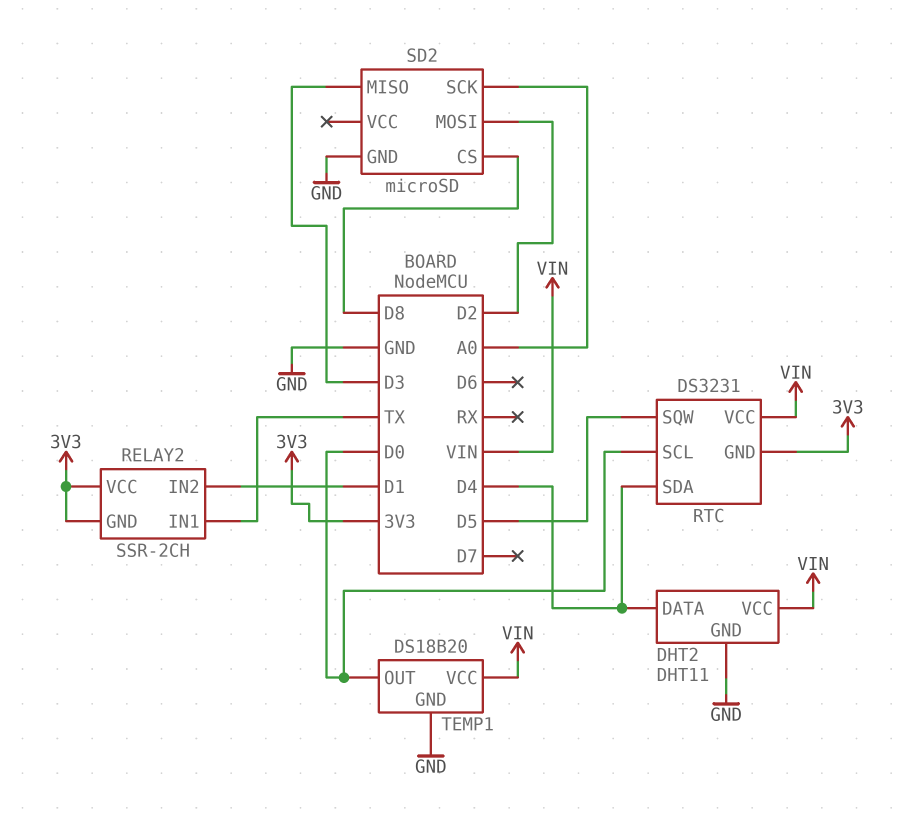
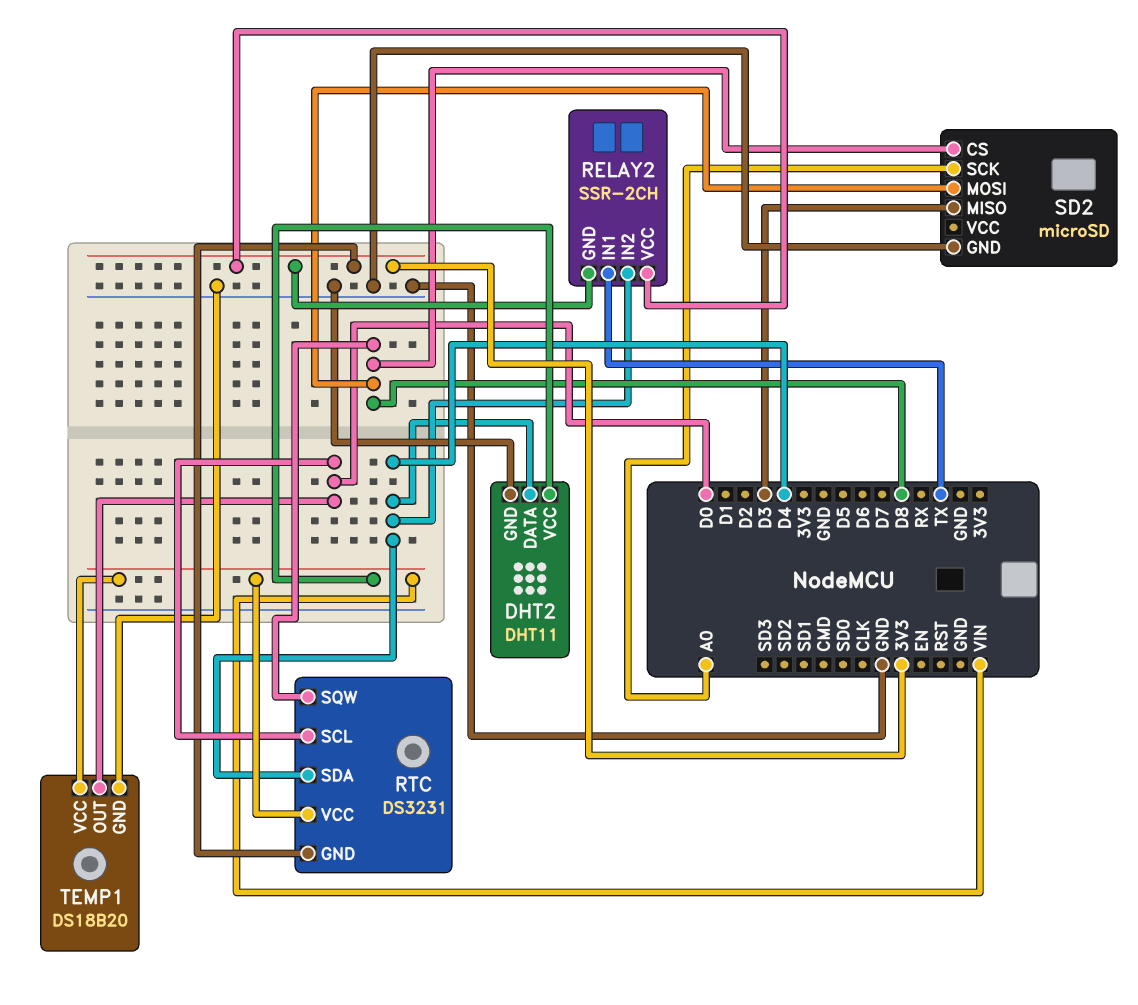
RELAY2 pin IN2: D1 -> D4
RTC pin SQW: D5 -> D8
SD2 pin MOSI: D2 -> D8

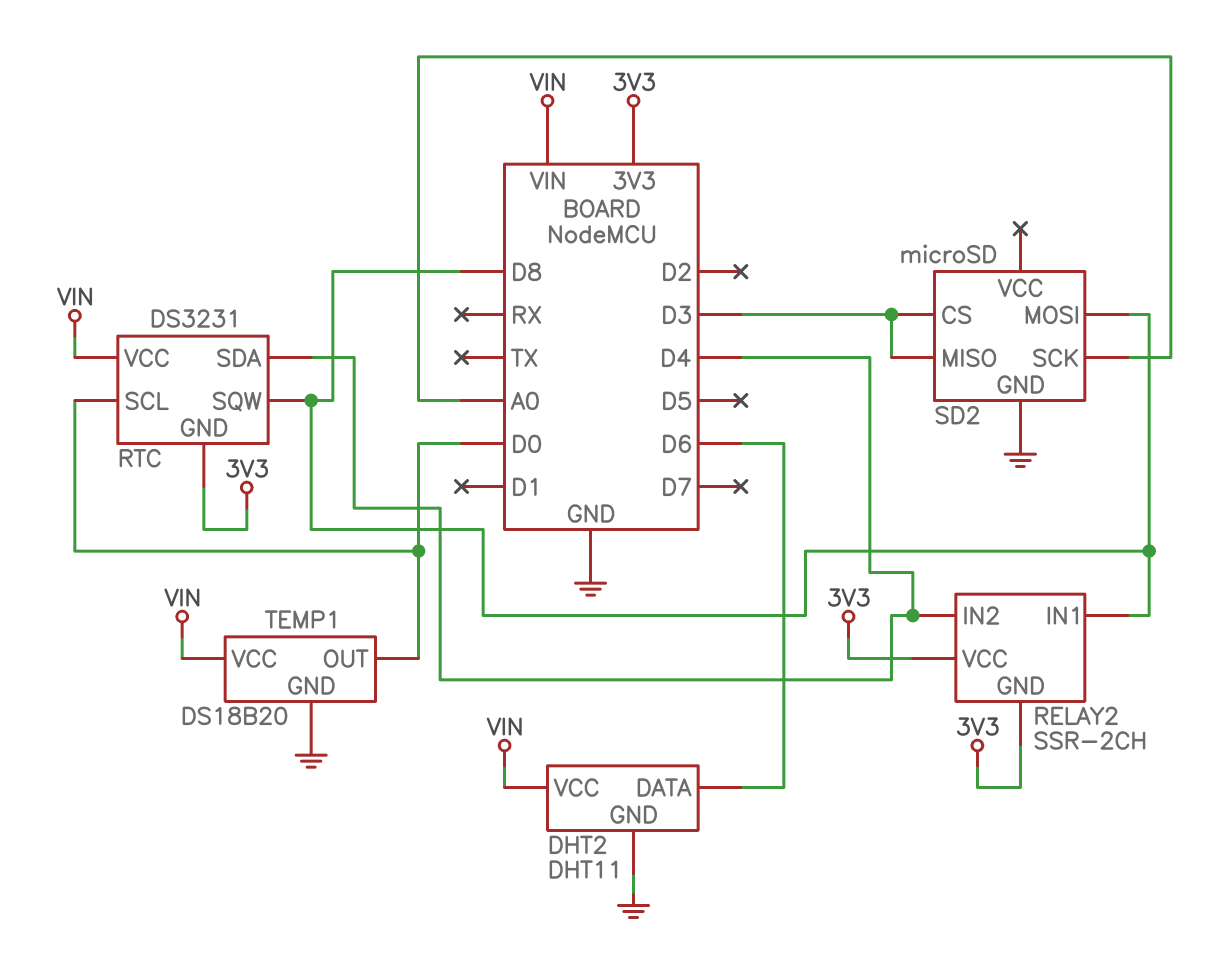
DHT2 pin DATA: D4 -> D6
RELAY2 pin IN1: TX -> D8
SD2 pin CS: D8 -> D3

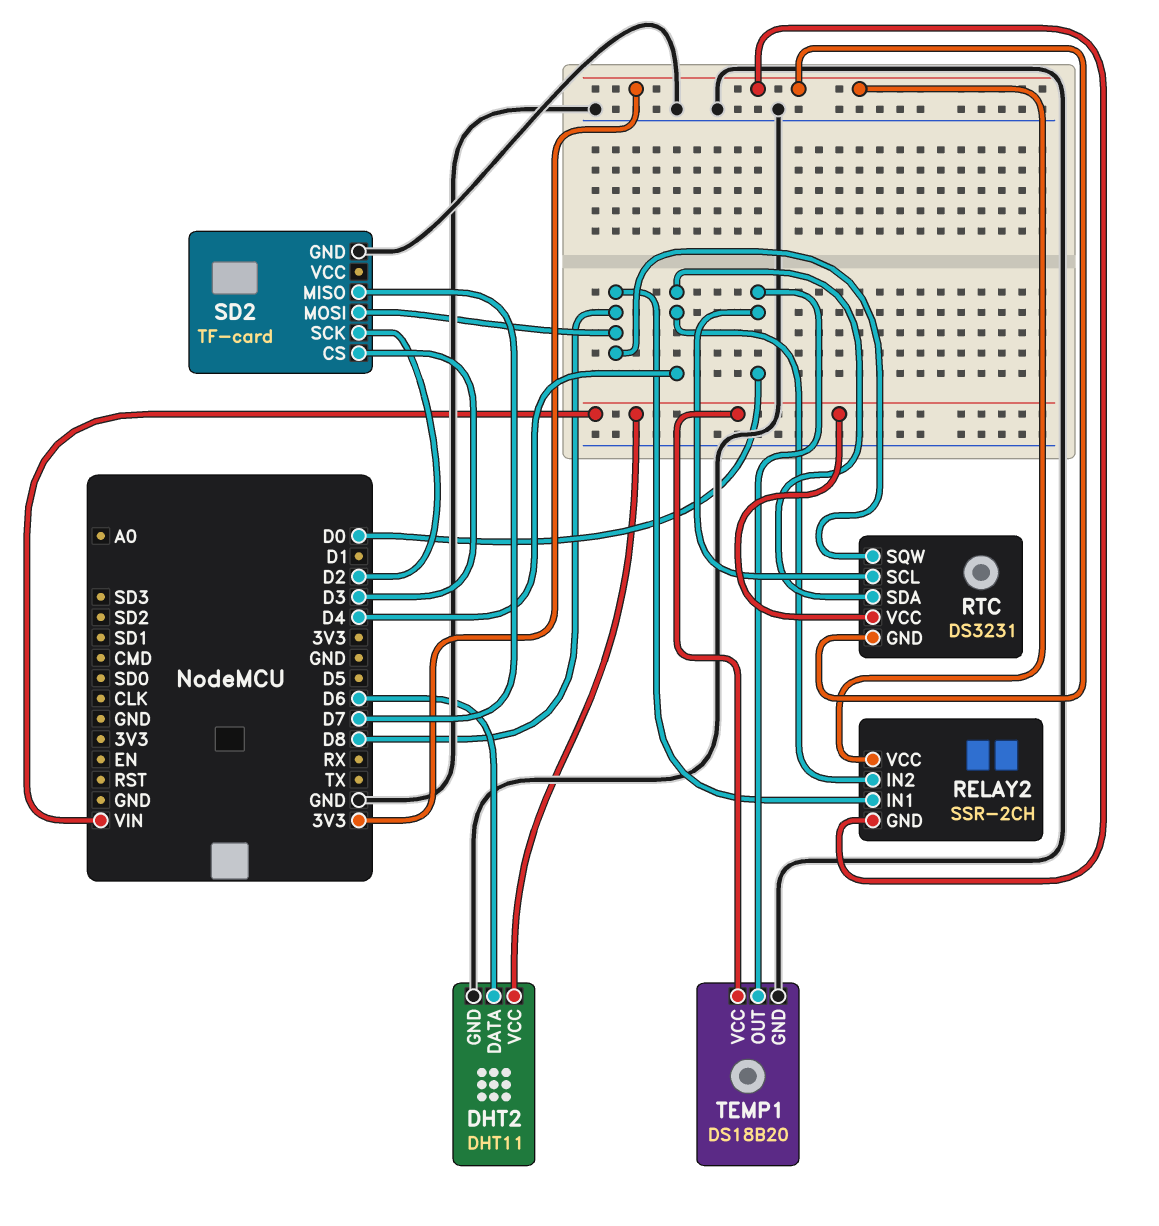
SD2: microSD -> TF-card
SD2 pin MISO: D3 -> D7
SD2 pin SCK: A0 -> D2

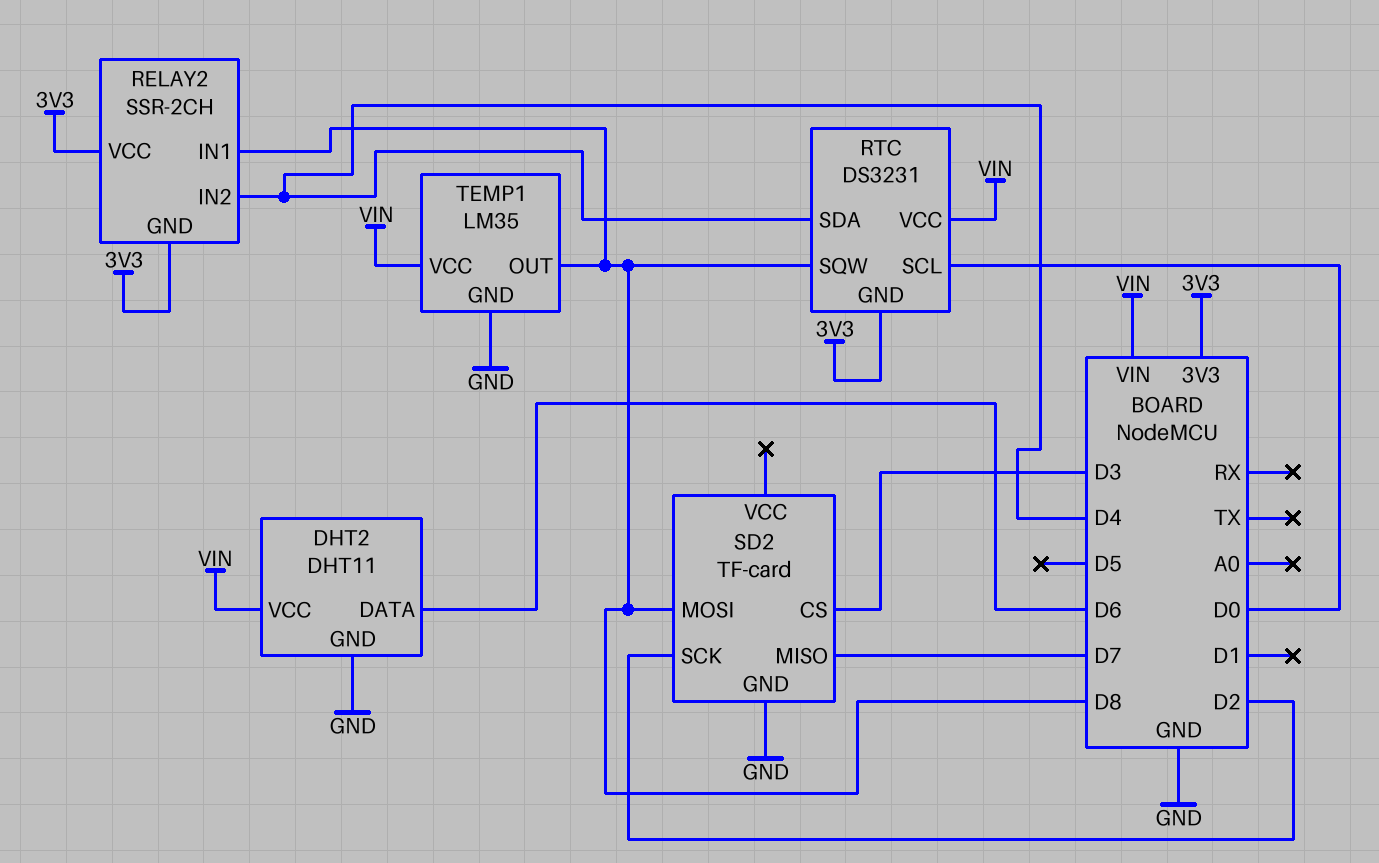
TEMP1: DS18B20 -> LM35
TEMP1 pin OUT: D0 -> D8

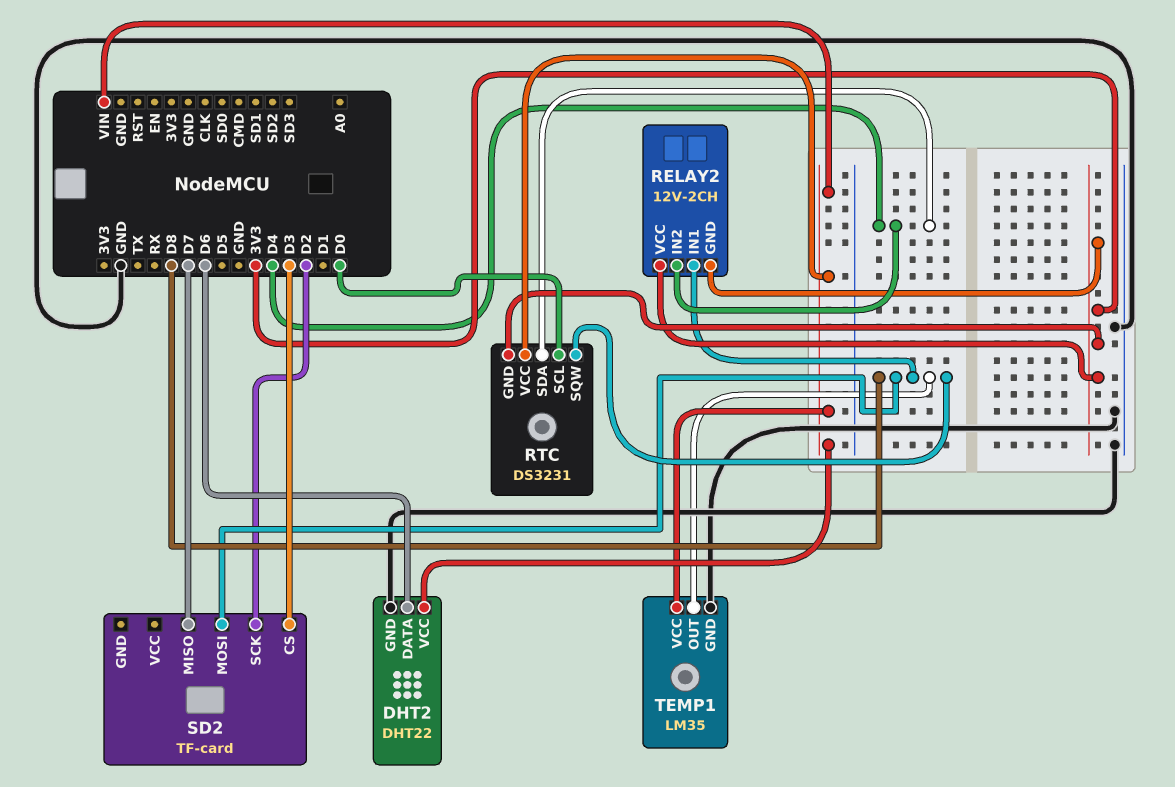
DHT2: DHT11 -> DHT22
RELAY2: SSR-2CH -> 12V-2CH
SD2 pin GND: GND -> none

